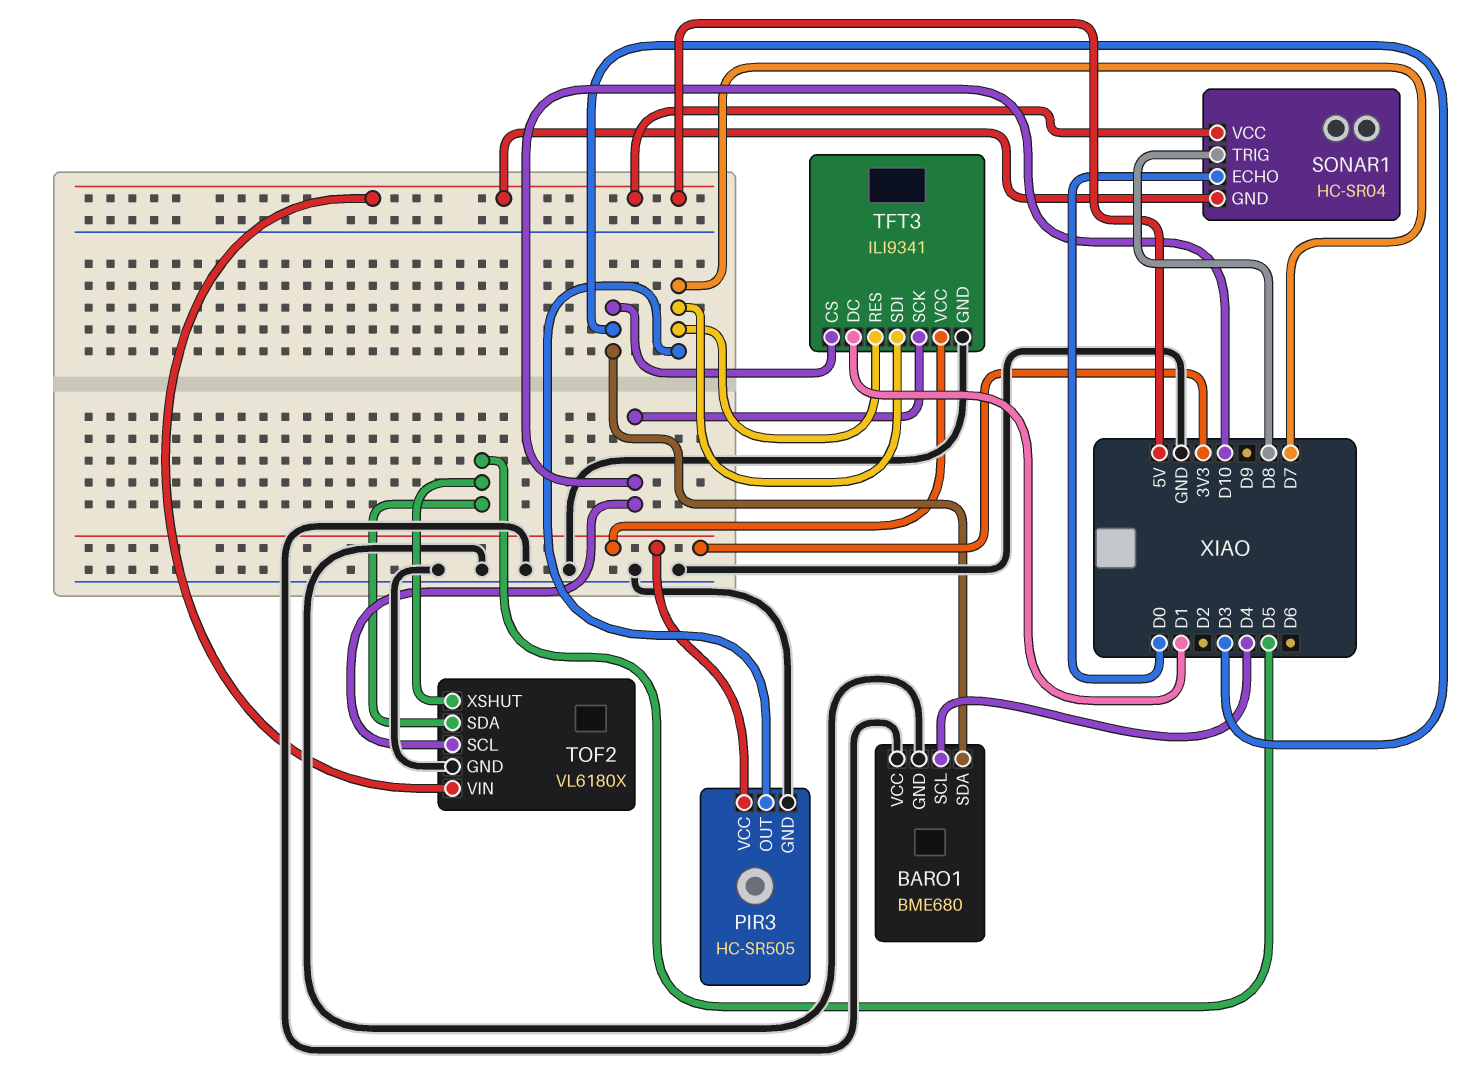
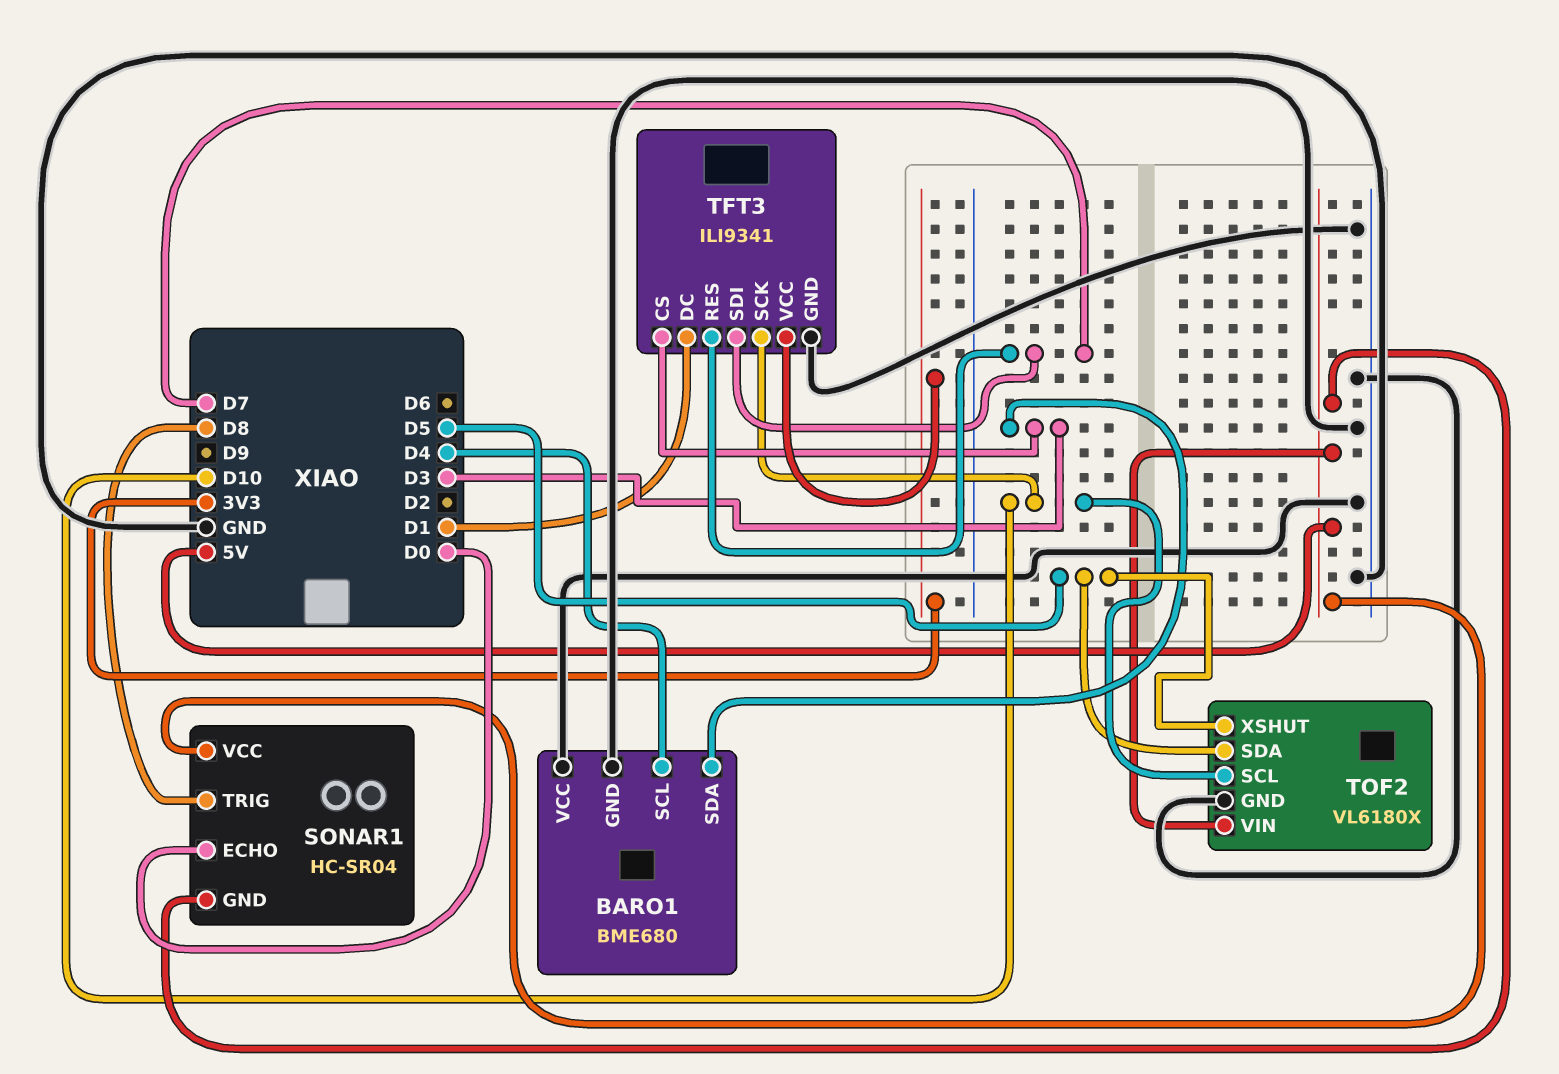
PIR3: HC-SR505 -> none
PIR3 pin GND: GND -> none
PIR3 pin OUT: D7 -> none
PIR3 pin VCC: 3V3 -> none

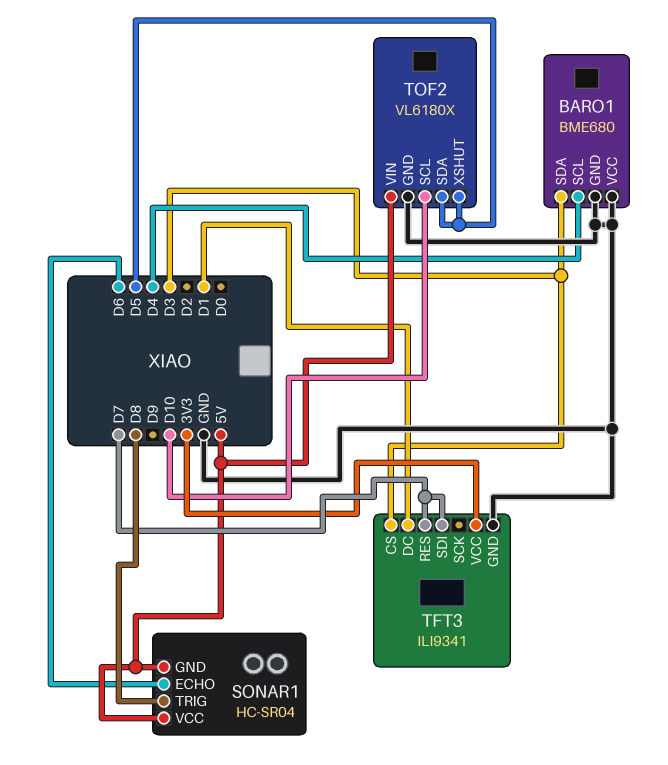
SONAR1 pin ECHO: D0 -> D6
TFT3 pin SCK: D10 -> none

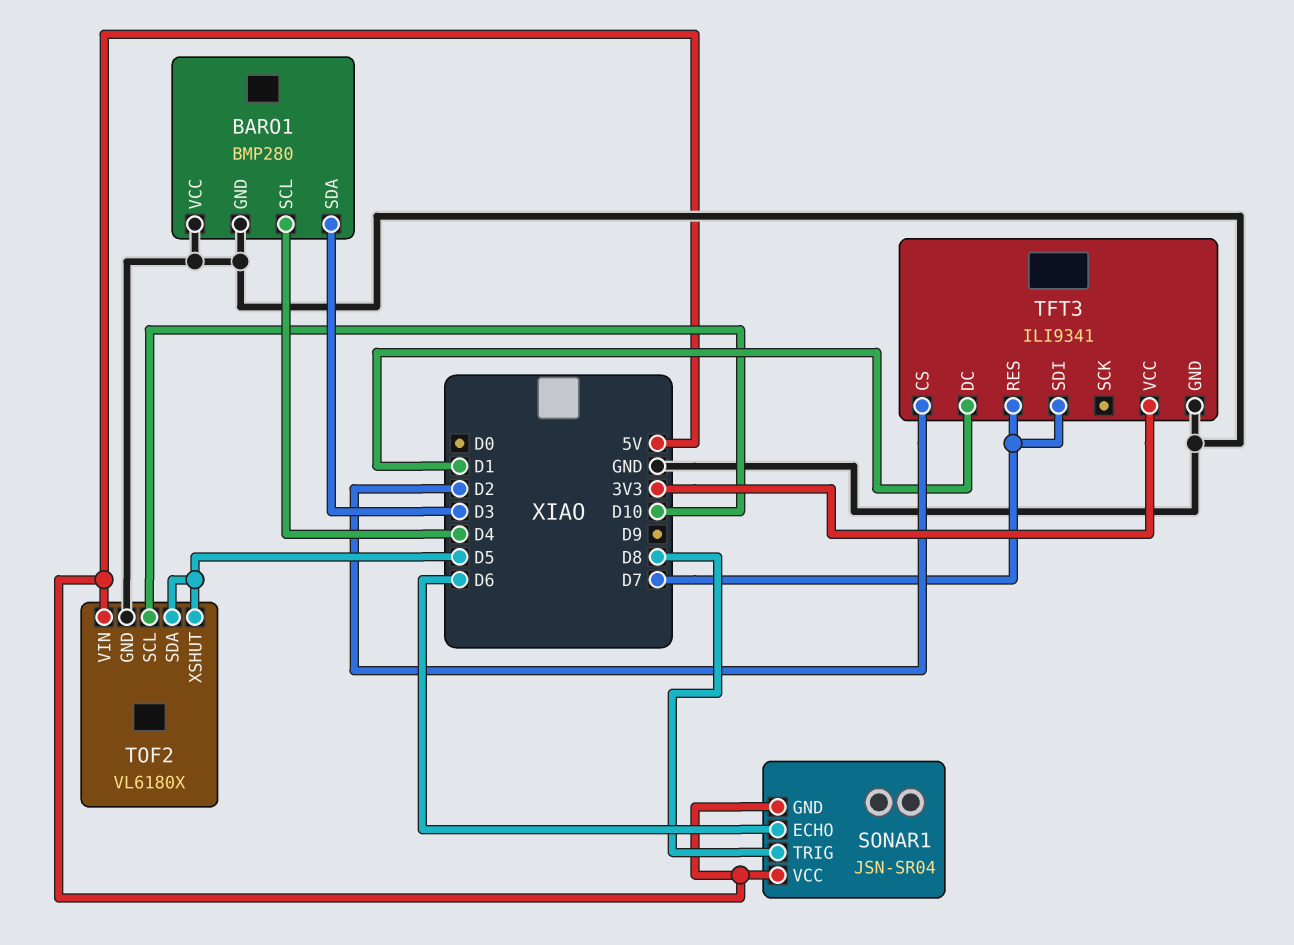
BARO1: BME680 -> BMP280
SONAR1: HC-SR04 -> JSN-SR04
TFT3 pin CS: D3 -> D2

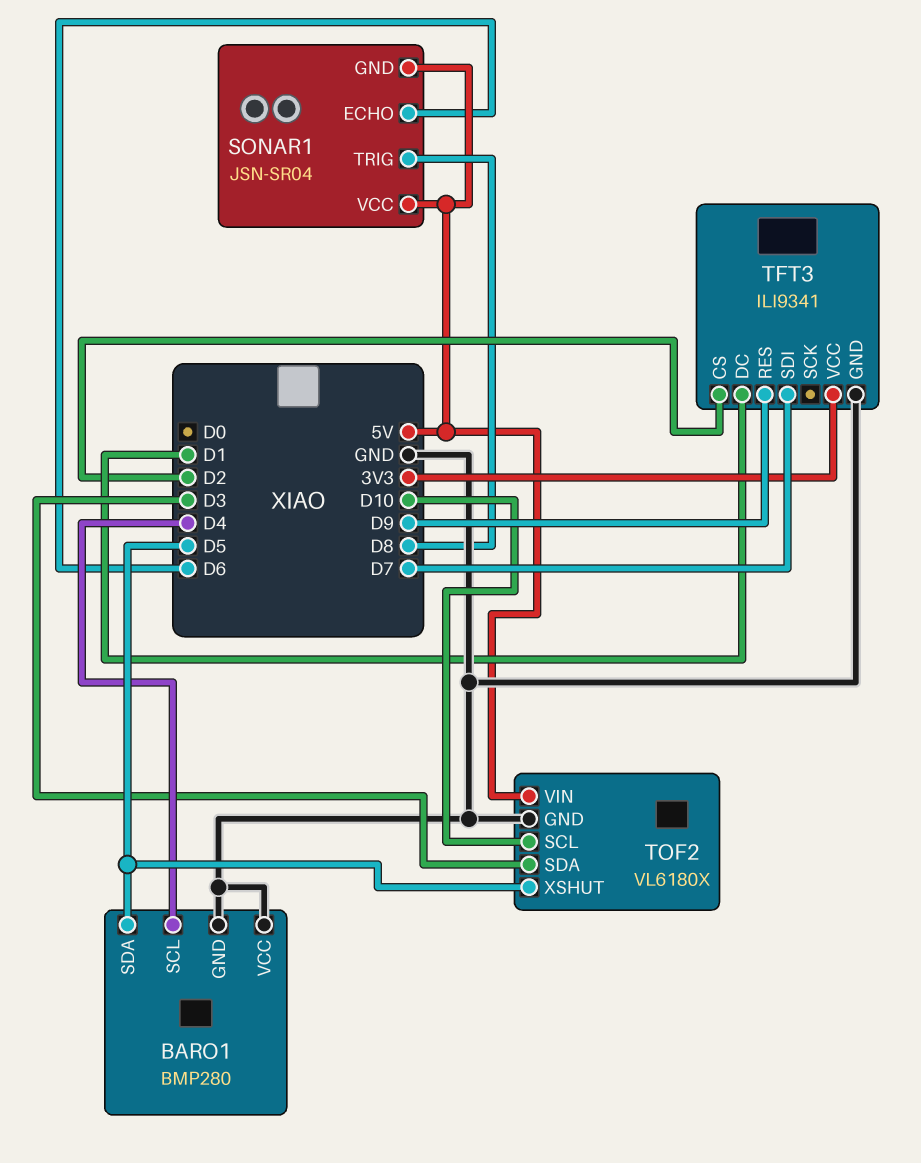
BARO1 pin SDA: D3 -> D5
TFT3 pin RES: D7 -> D9
TOF2 pin SDA: D5 -> D3

